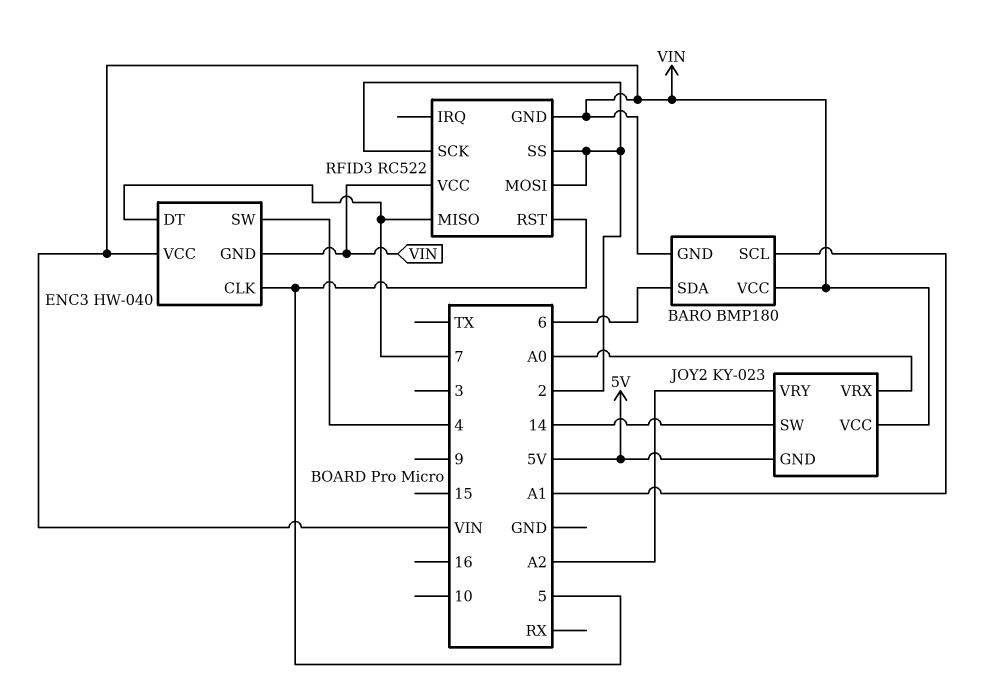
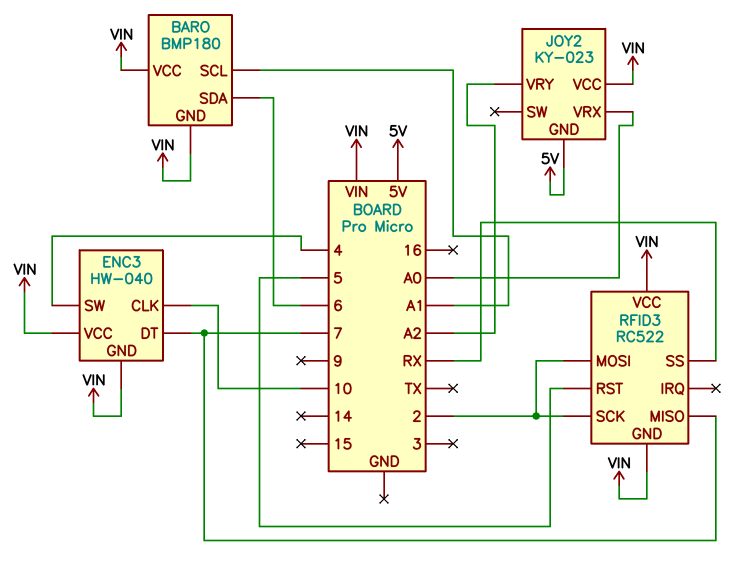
ENC3 pin CLK: 5 -> 10
JOY2 pin SW: 14 -> none
RFID3 pin SS: 2 -> RX

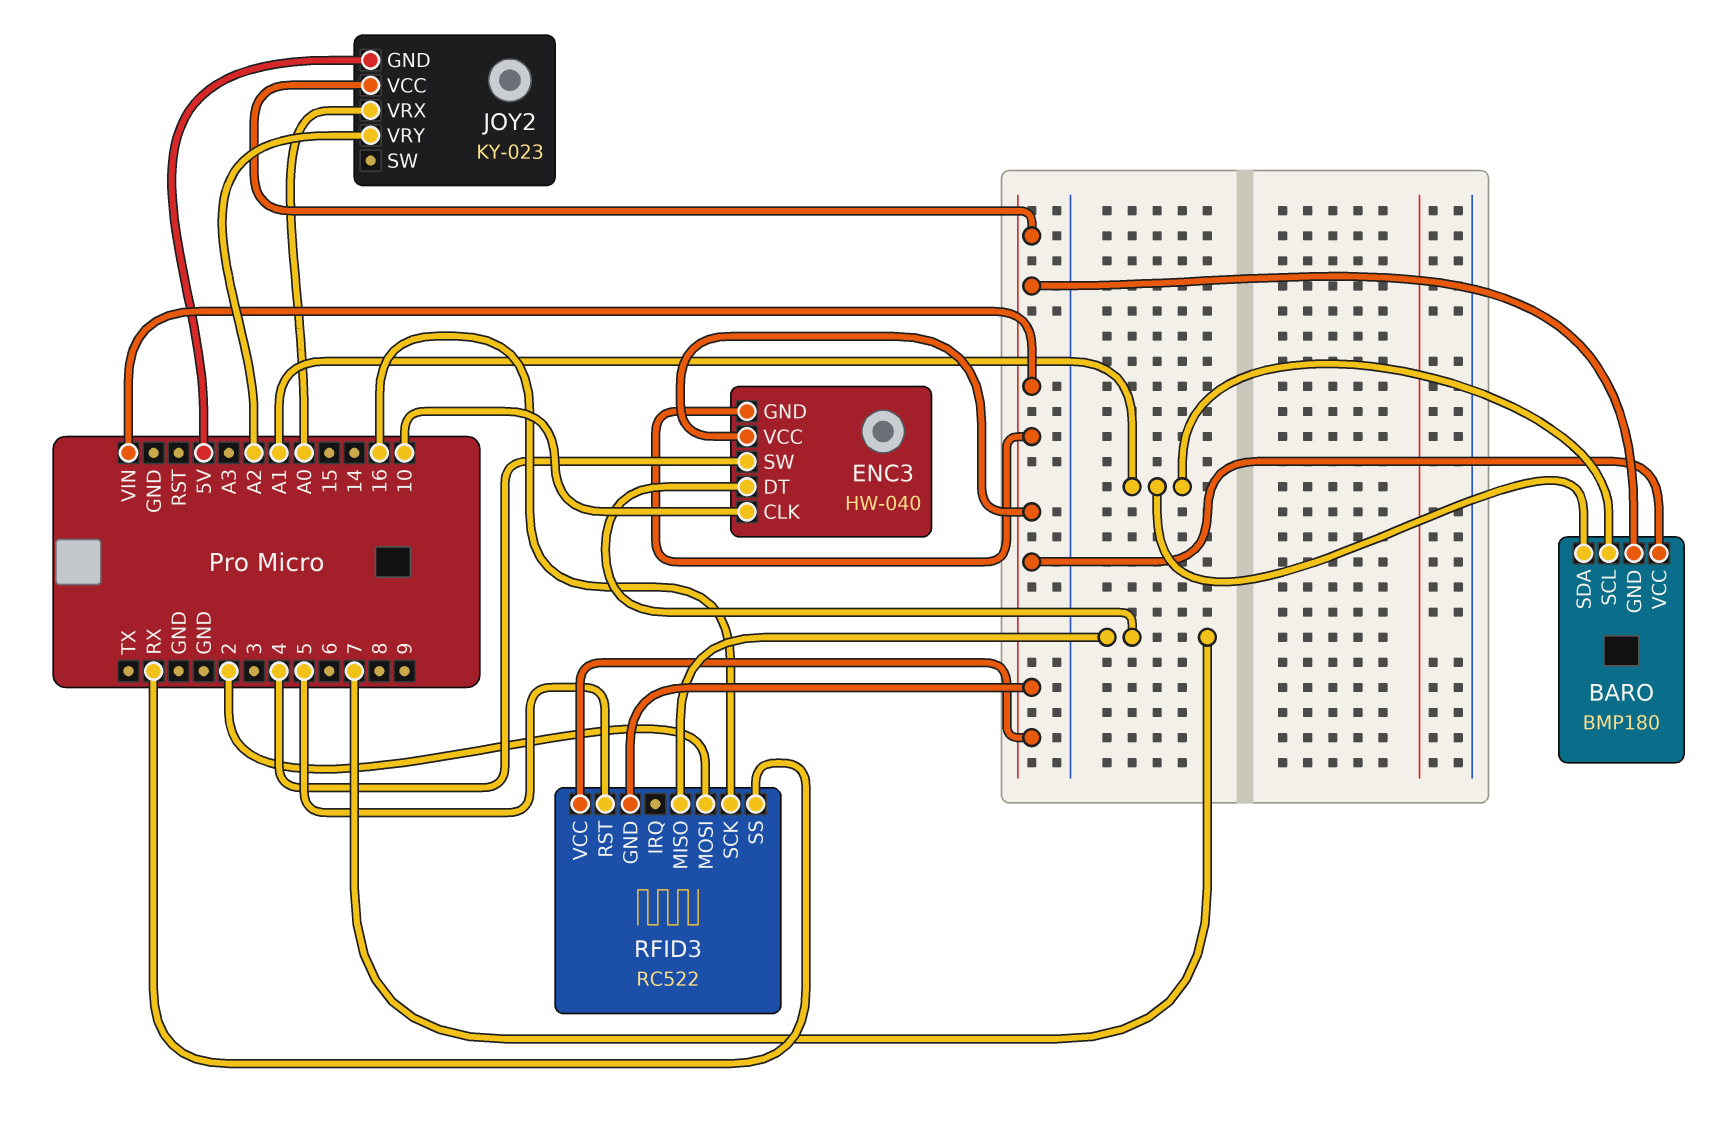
BARO pin SDA: 6 -> A1
RFID3 pin SCK: 2 -> 16

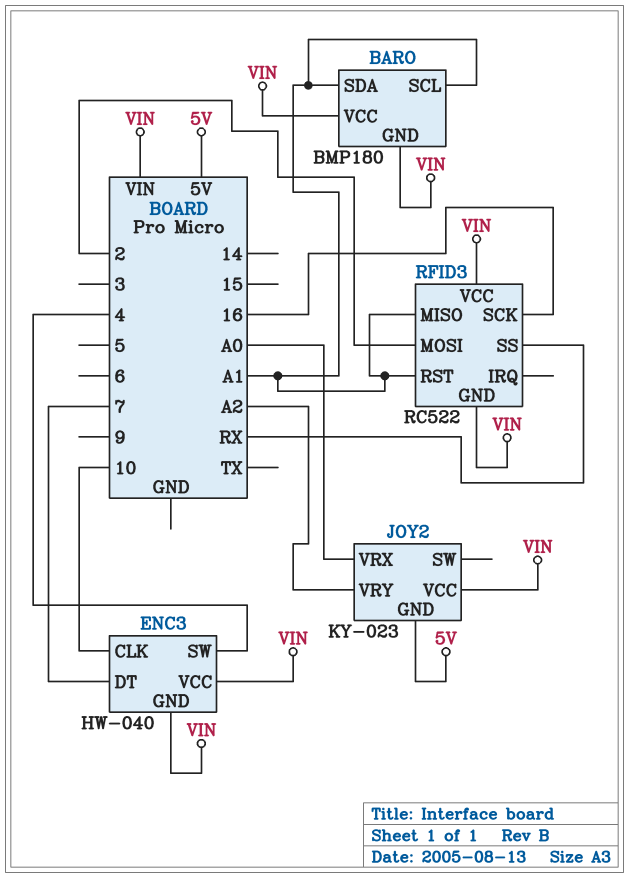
RFID3 pin MISO: 7 -> A1
RFID3 pin RST: 5 -> A1

